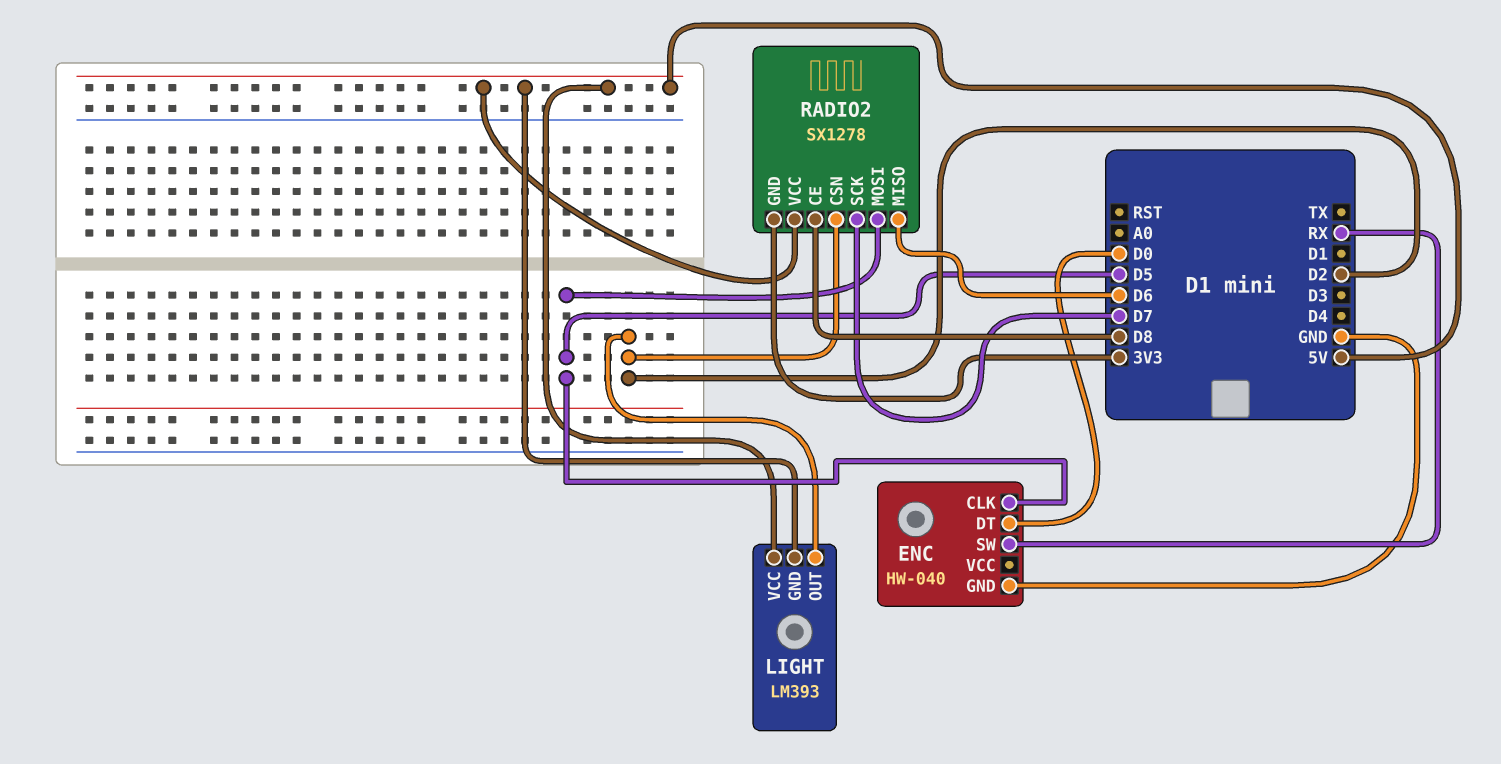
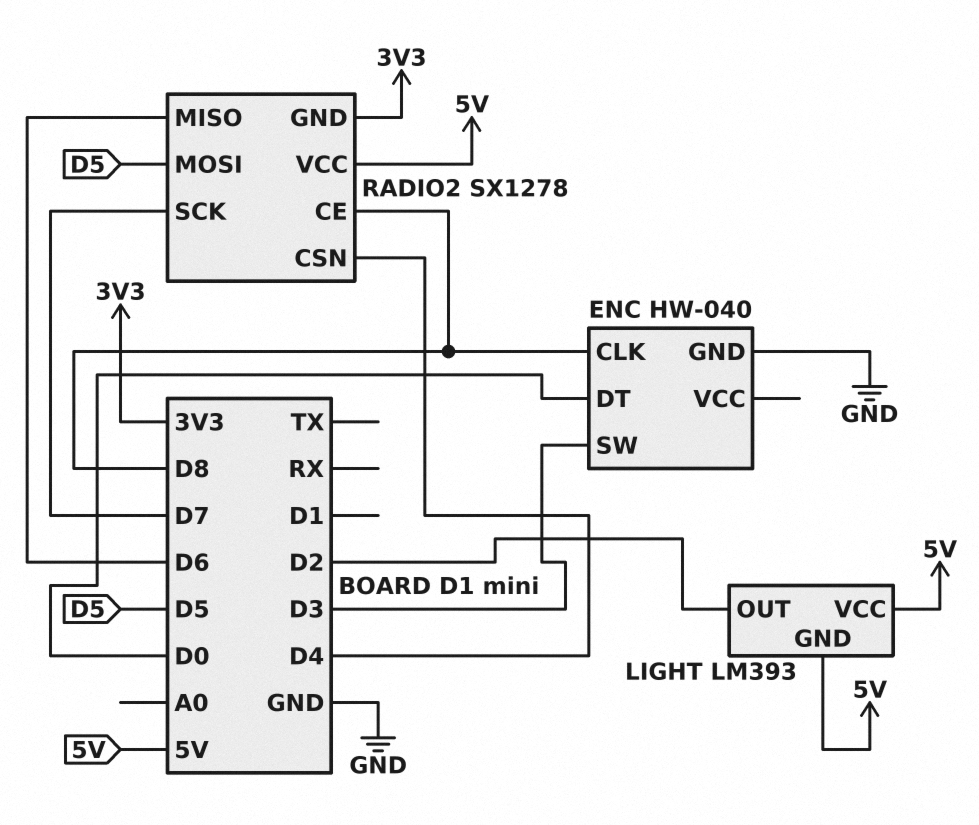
ENC pin CLK: D5 -> D8
ENC pin SW: RX -> D3
RADIO2 pin CSN: D2 -> D4

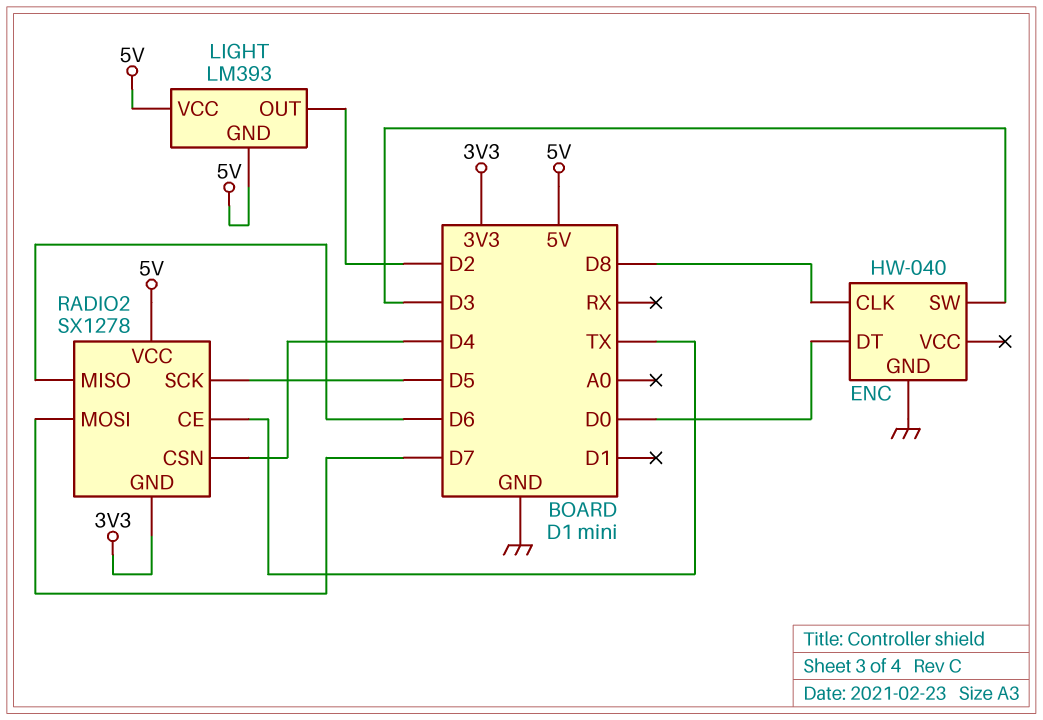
RADIO2 pin CE: D8 -> TX
RADIO2 pin MOSI: D5 -> D7
RADIO2 pin SCK: D7 -> D5

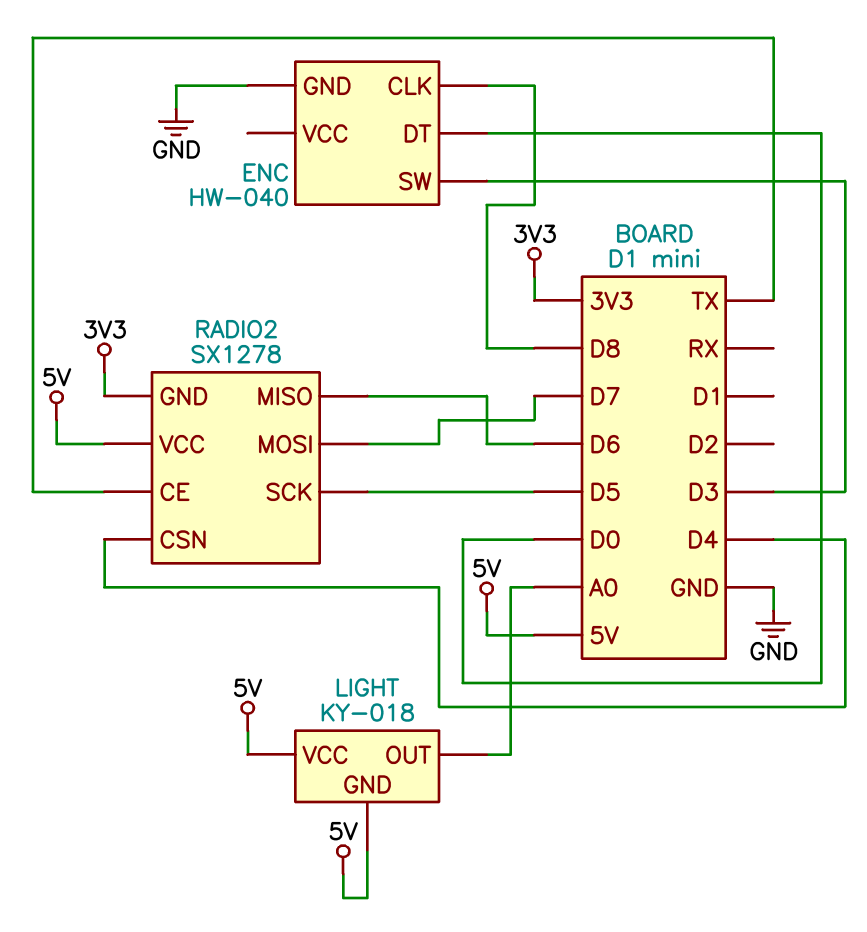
LIGHT: LM393 -> KY-018
LIGHT pin OUT: D2 -> A0

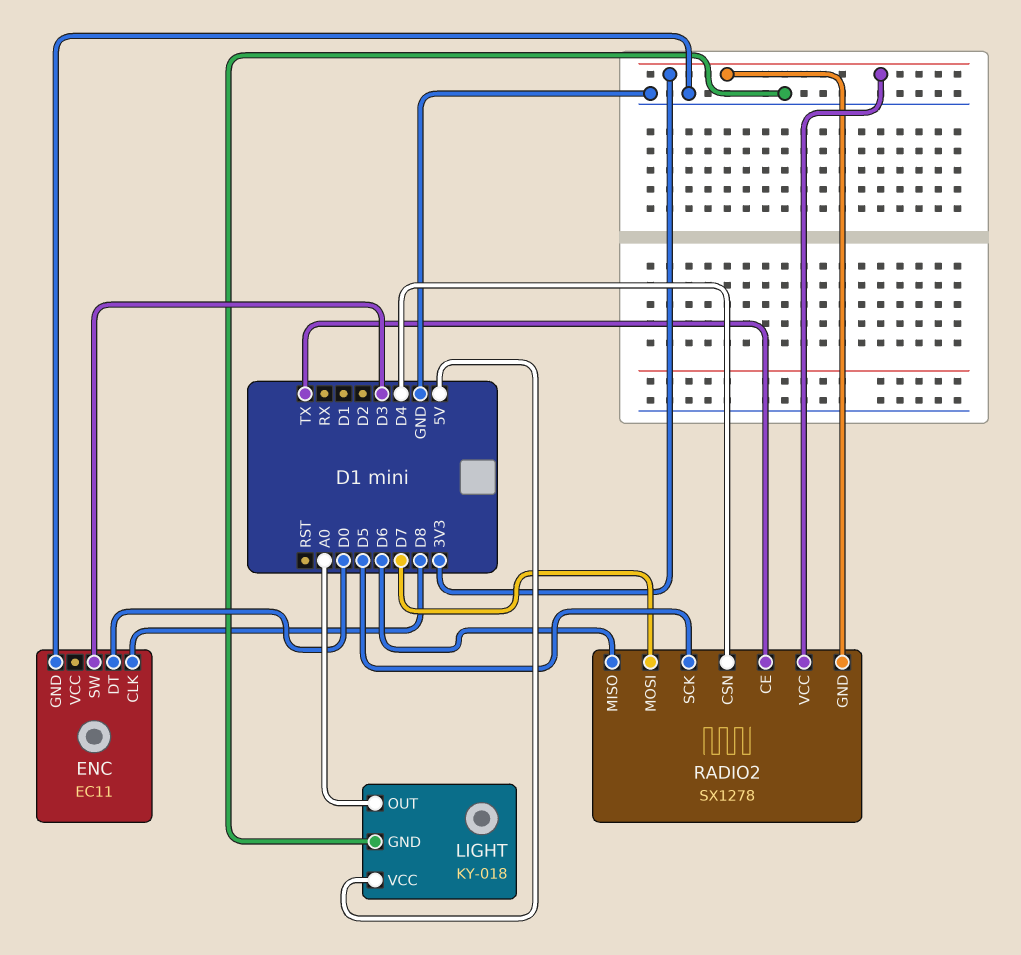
ENC: HW-040 -> EC11
LIGHT pin GND: 5V -> GND
RADIO2 pin VCC: 5V -> 3V3

